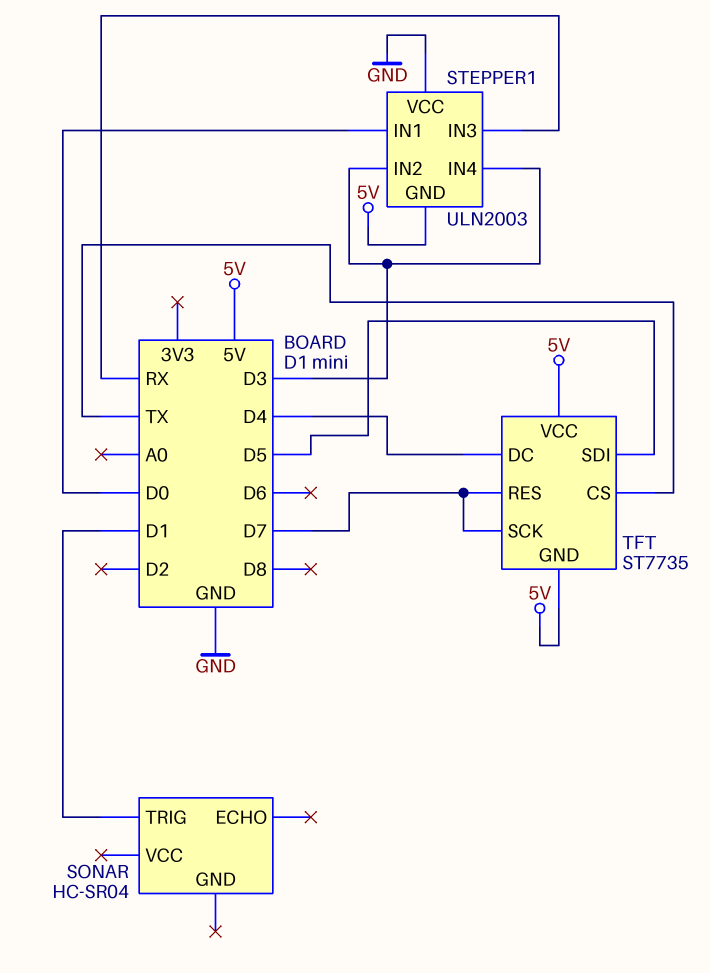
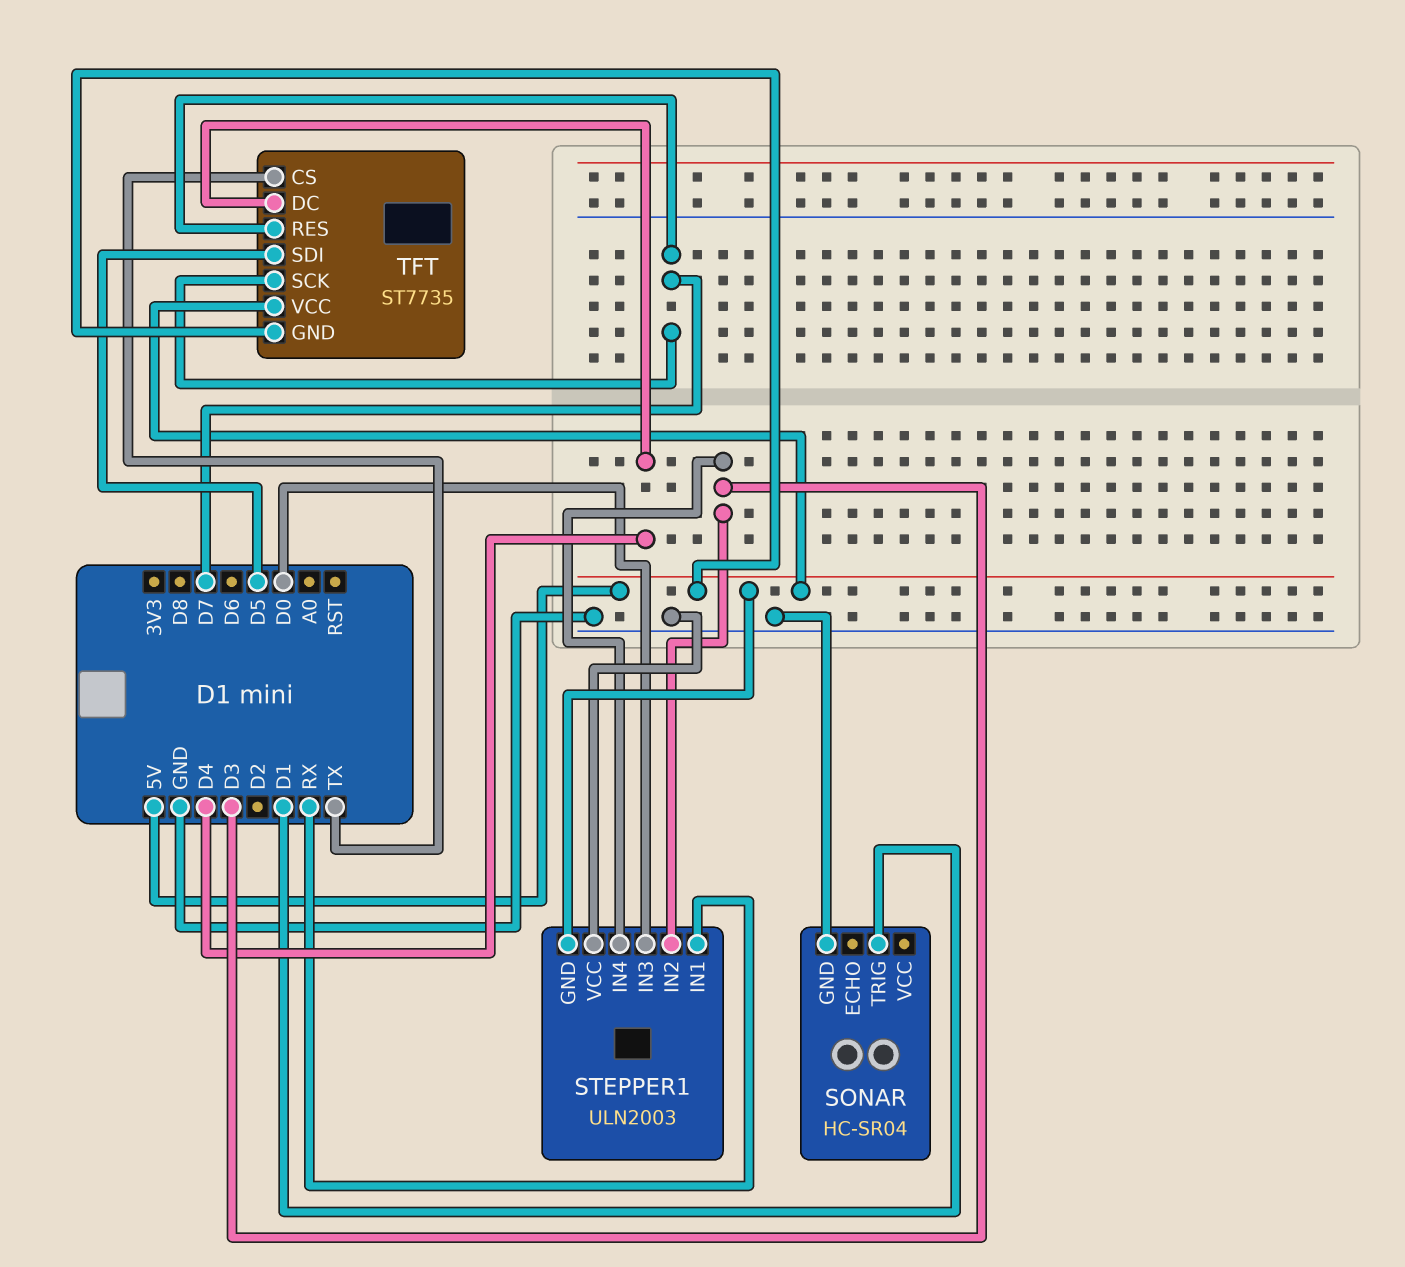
SONAR pin GND: none -> GND
STEPPER1 pin IN1: D0 -> RX
STEPPER1 pin IN3: RX -> D0

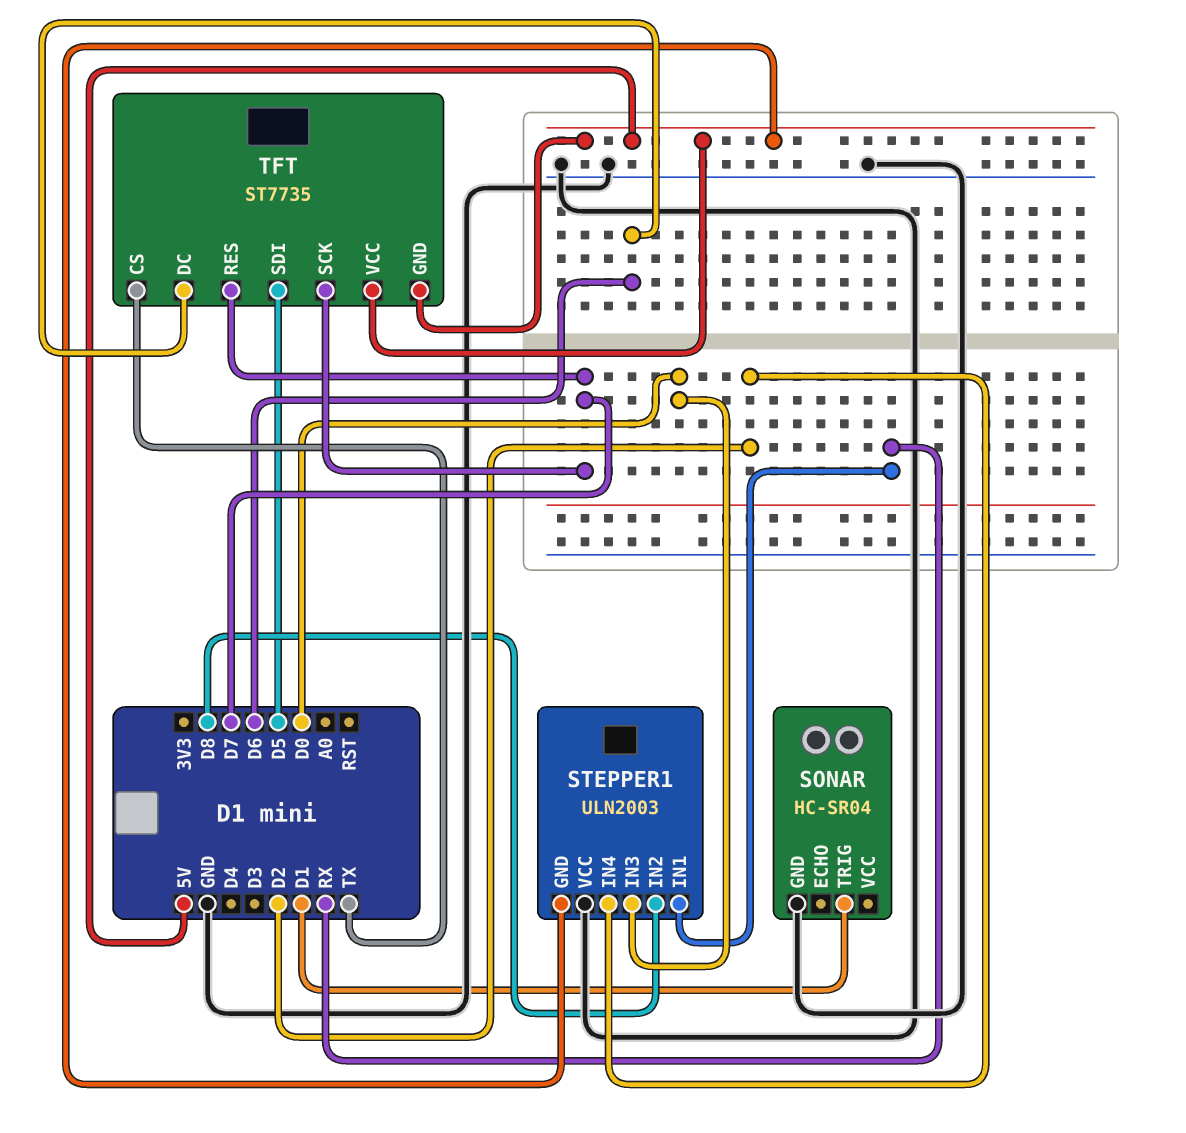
STEPPER1 pin IN2: D3 -> D8
STEPPER1 pin IN4: D3 -> D2
TFT pin DC: D4 -> D6

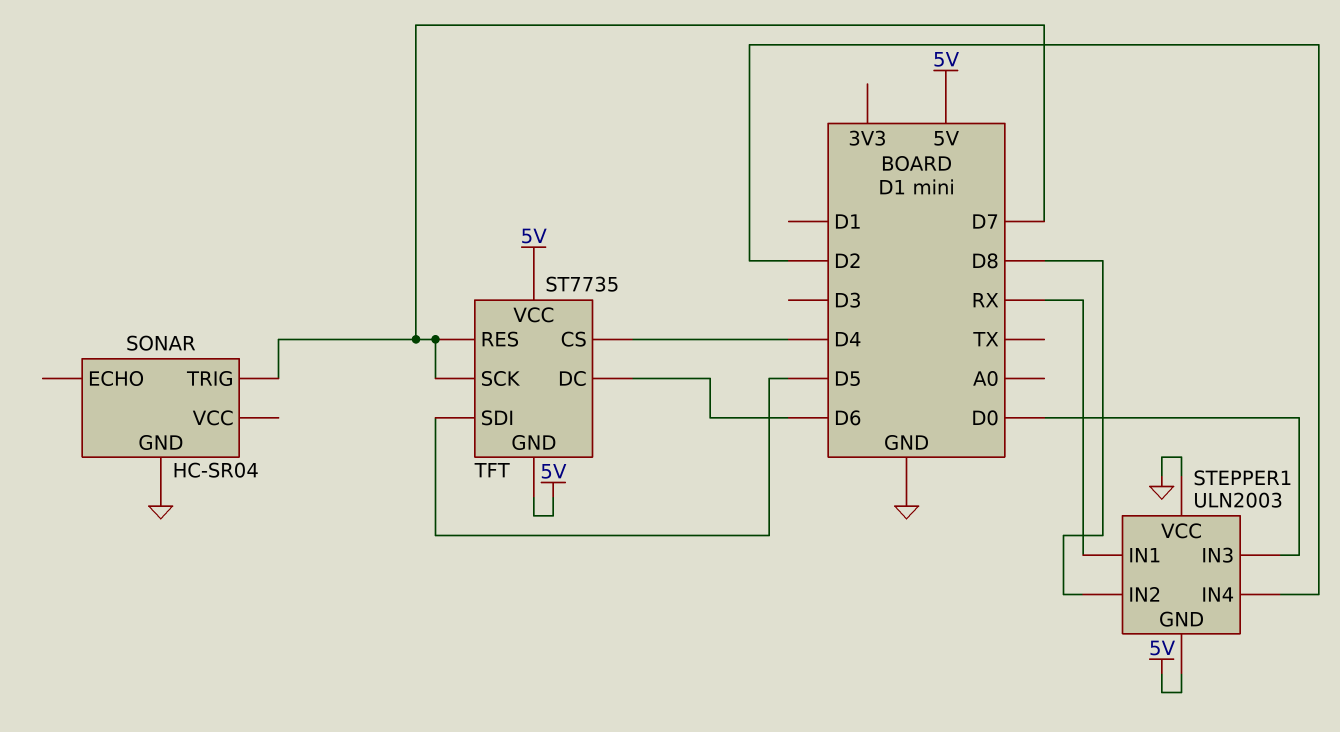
SONAR pin TRIG: D1 -> D7
TFT pin CS: TX -> D4

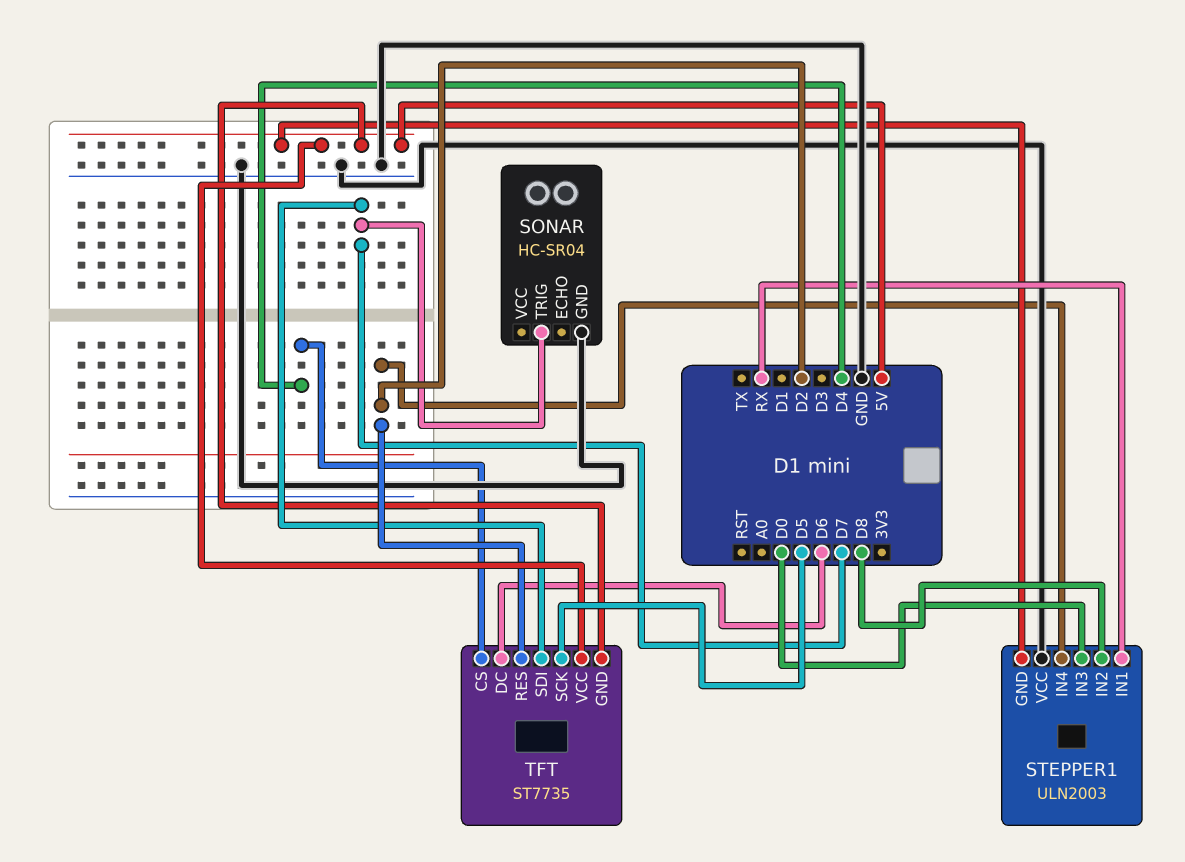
TFT pin RES: D7 -> D2
TFT pin SCK: D7 -> D5
TFT pin SDI: D5 -> D7

